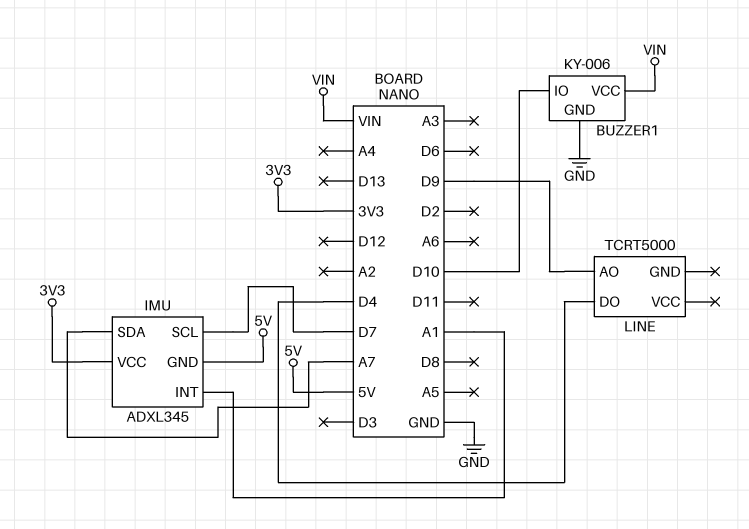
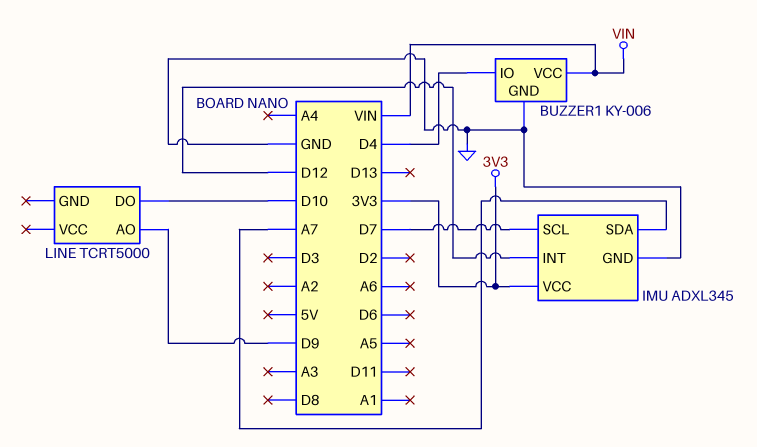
BUZZER1 pin IO: D10 -> D4
IMU pin GND: 5V -> GND
IMU pin INT: A1 -> D12
LINE pin DO: D4 -> D10

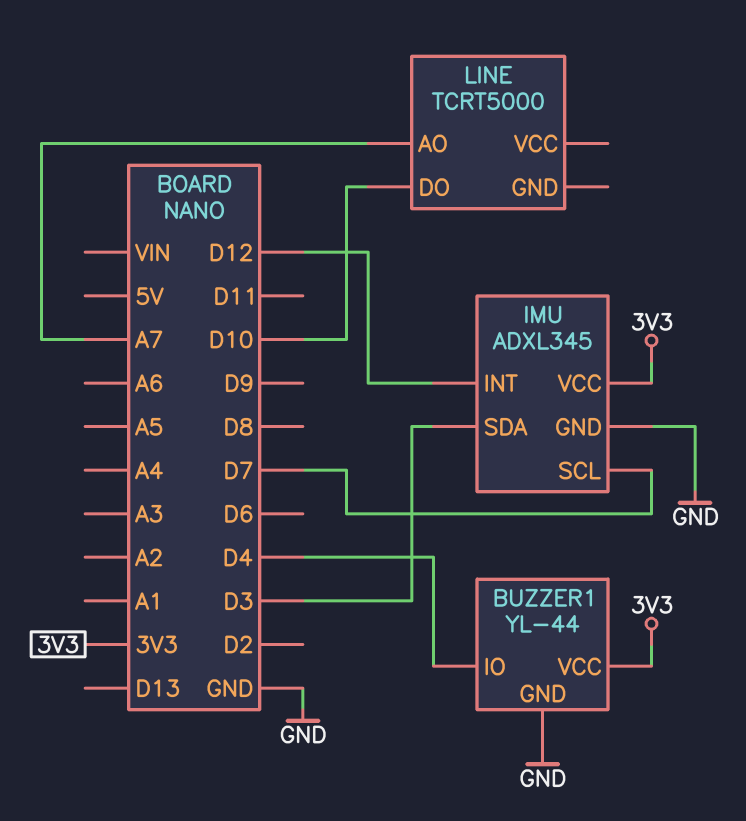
BUZZER1: KY-006 -> YL-44
BUZZER1 pin VCC: VIN -> 3V3
IMU pin SDA: A7 -> D3
LINE pin AO: D9 -> A7

